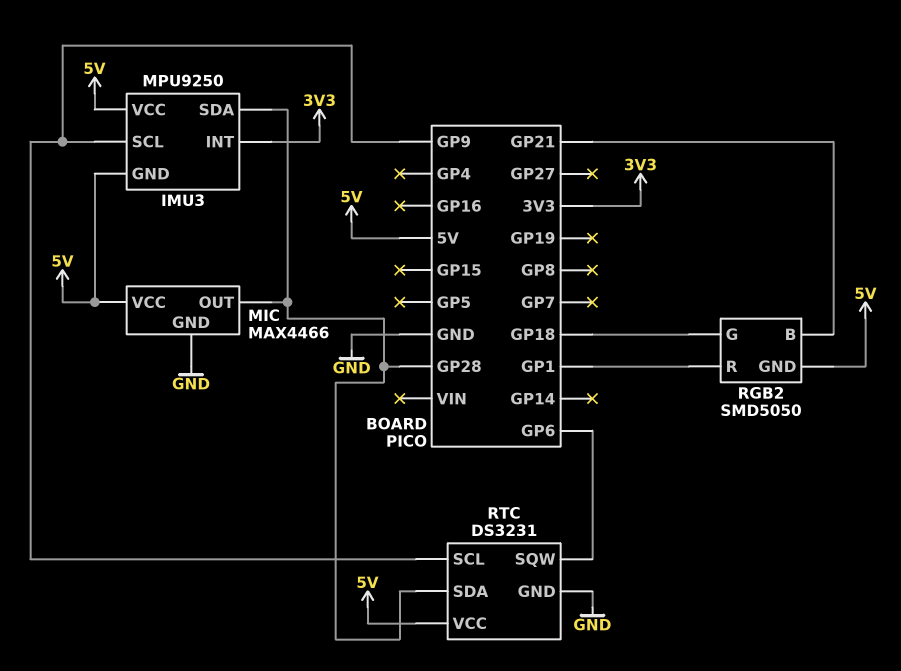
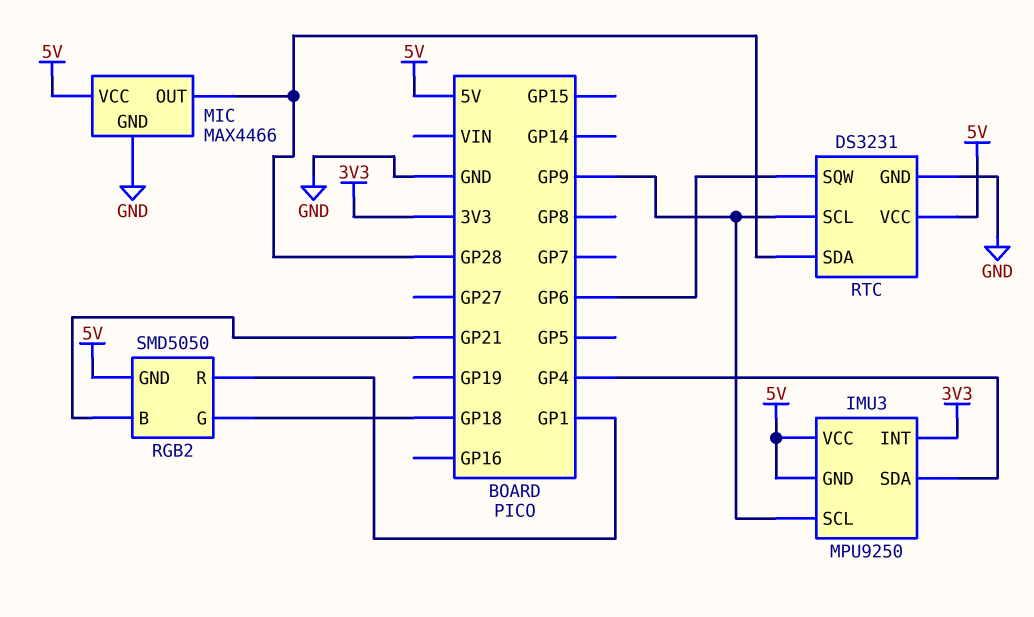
IMU3 pin SDA: GP28 -> GP4

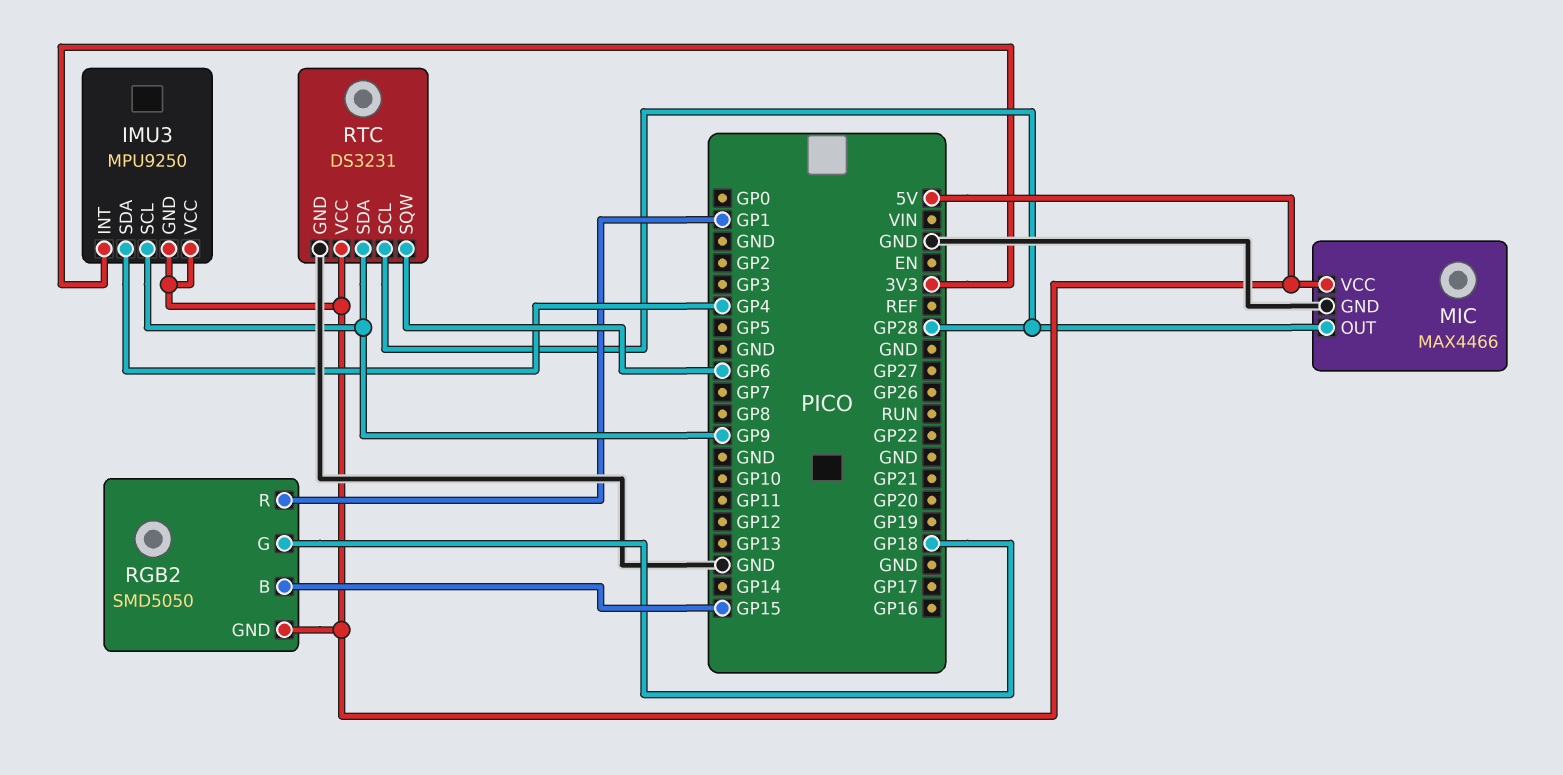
RGB2 pin B: GP21 -> GP15
RTC pin SCL: GP9 -> GP28
RTC pin SDA: GP28 -> GP9

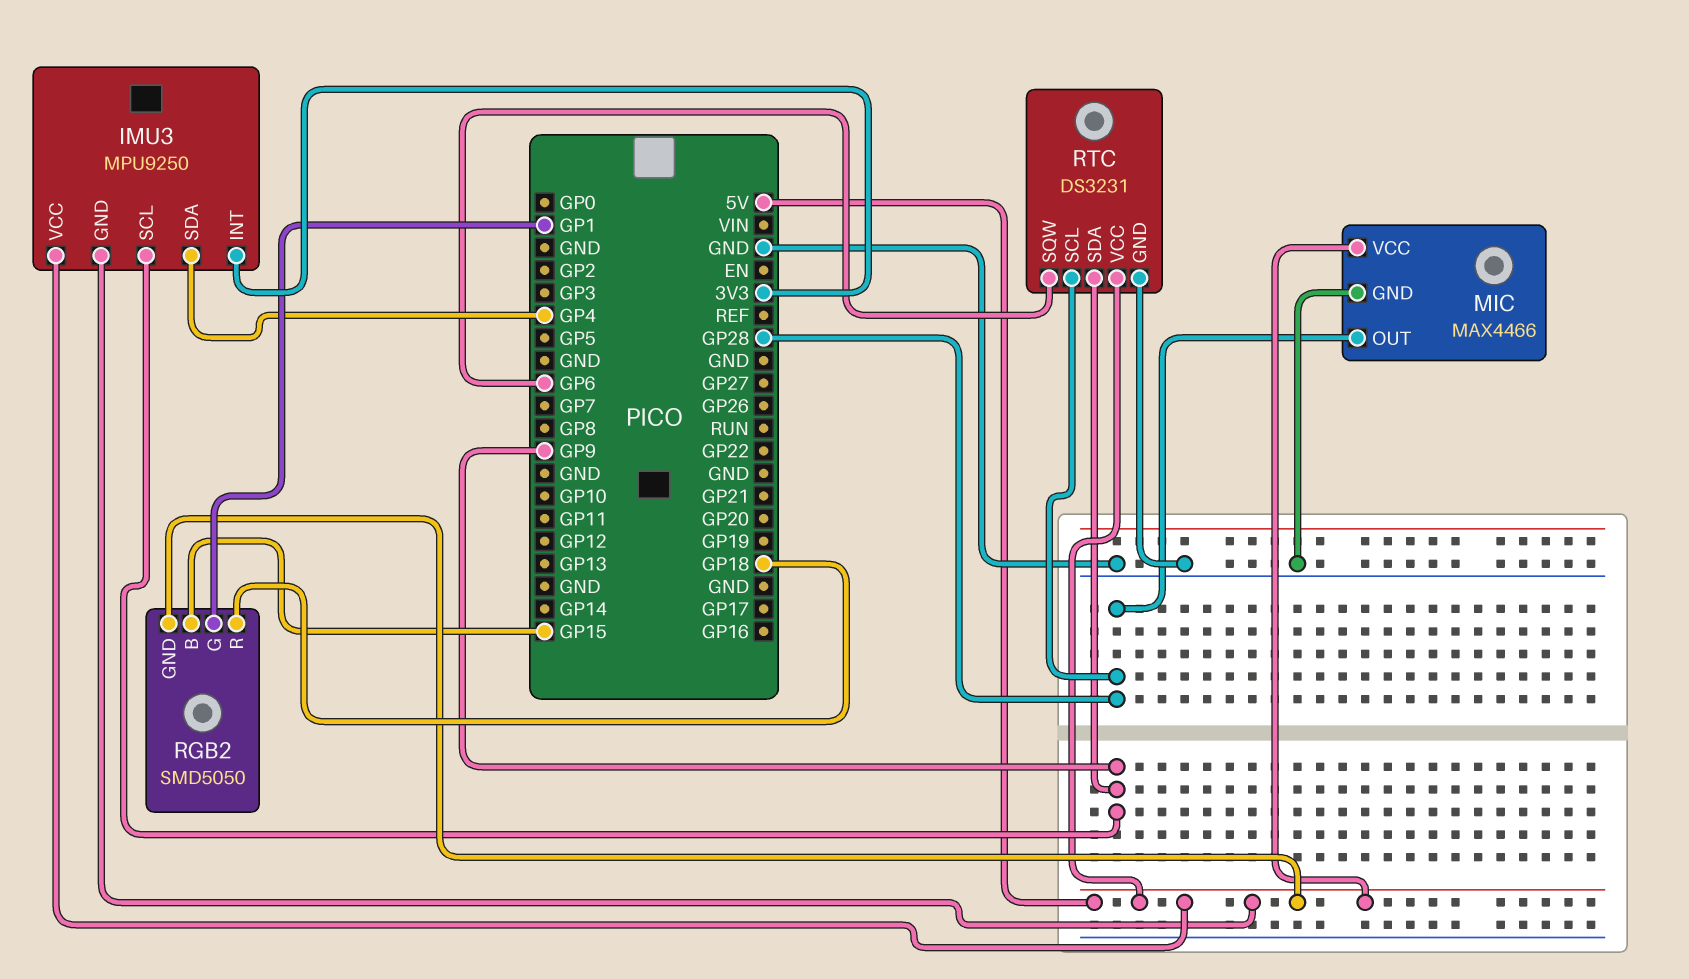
RGB2 pin G: GP18 -> GP1
RGB2 pin R: GP1 -> GP18

